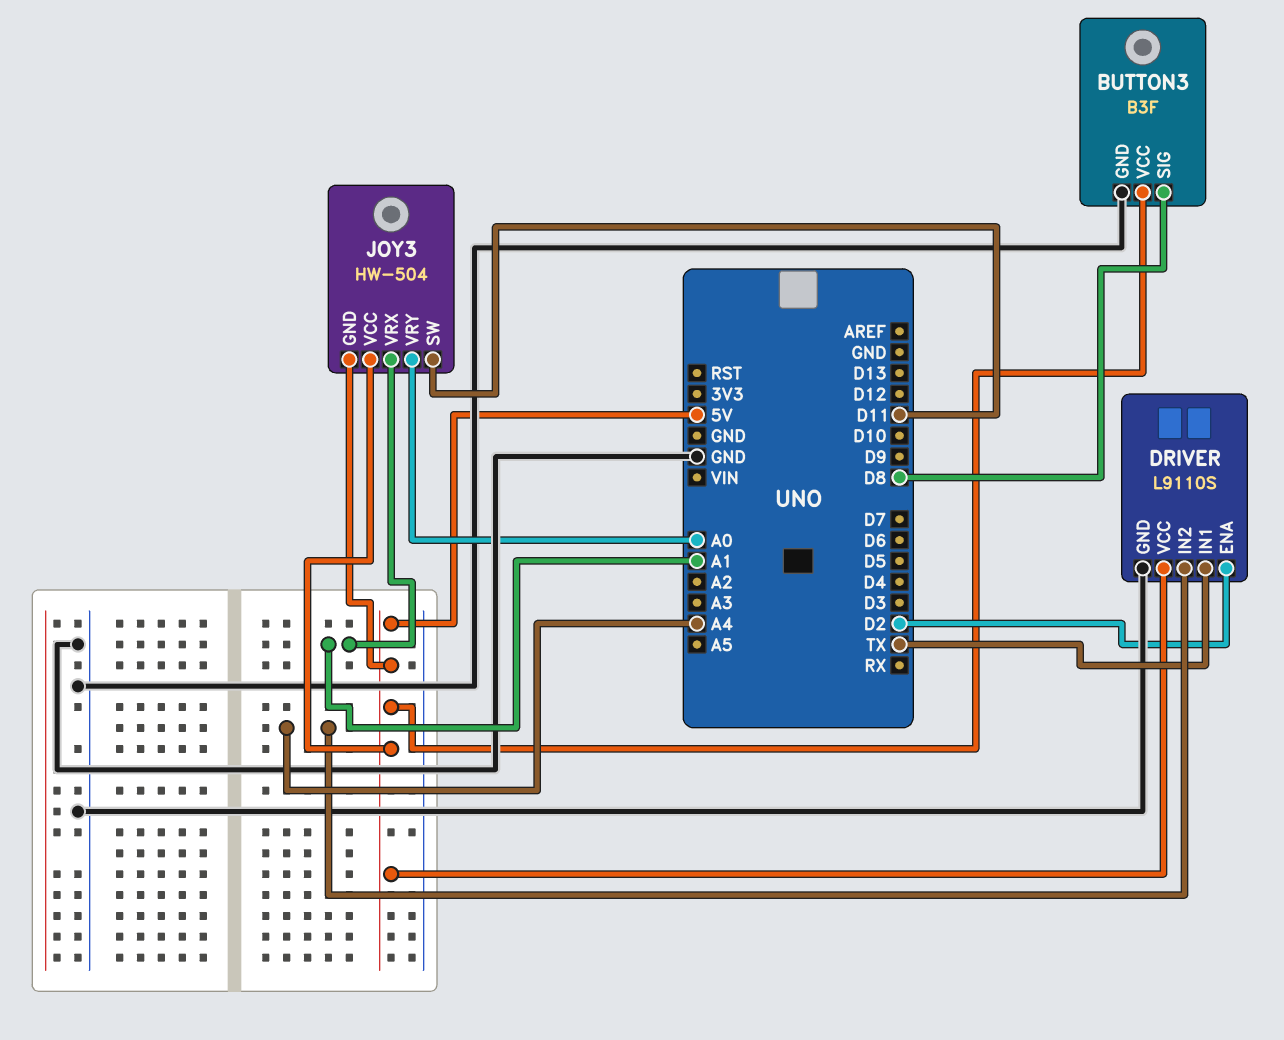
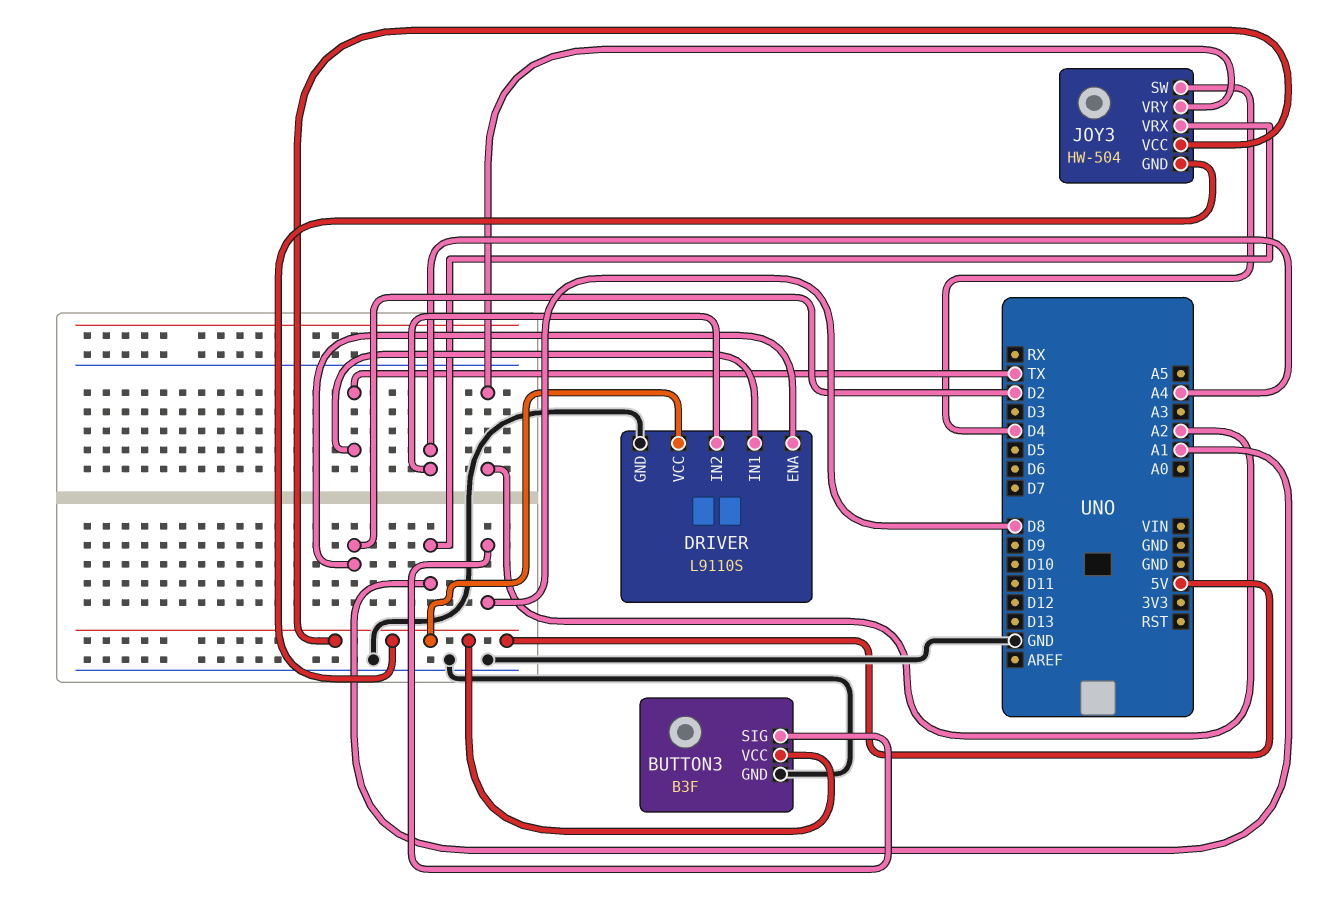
JOY3 pin SW: D11 -> D4
JOY3 pin VRY: A0 -> A2

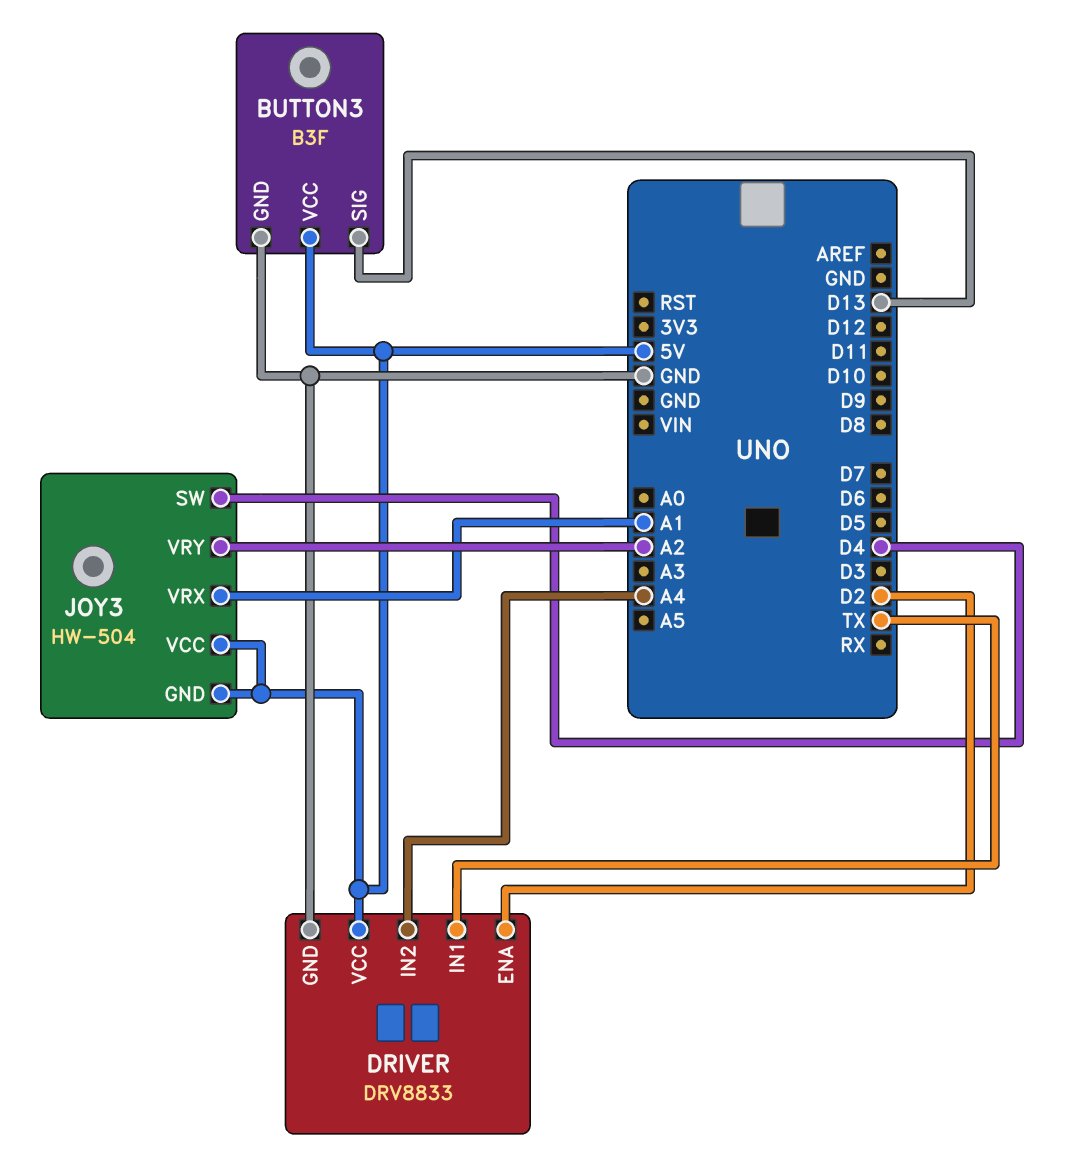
BUTTON3 pin SIG: D8 -> D13
DRIVER: L9110S -> DRV8833

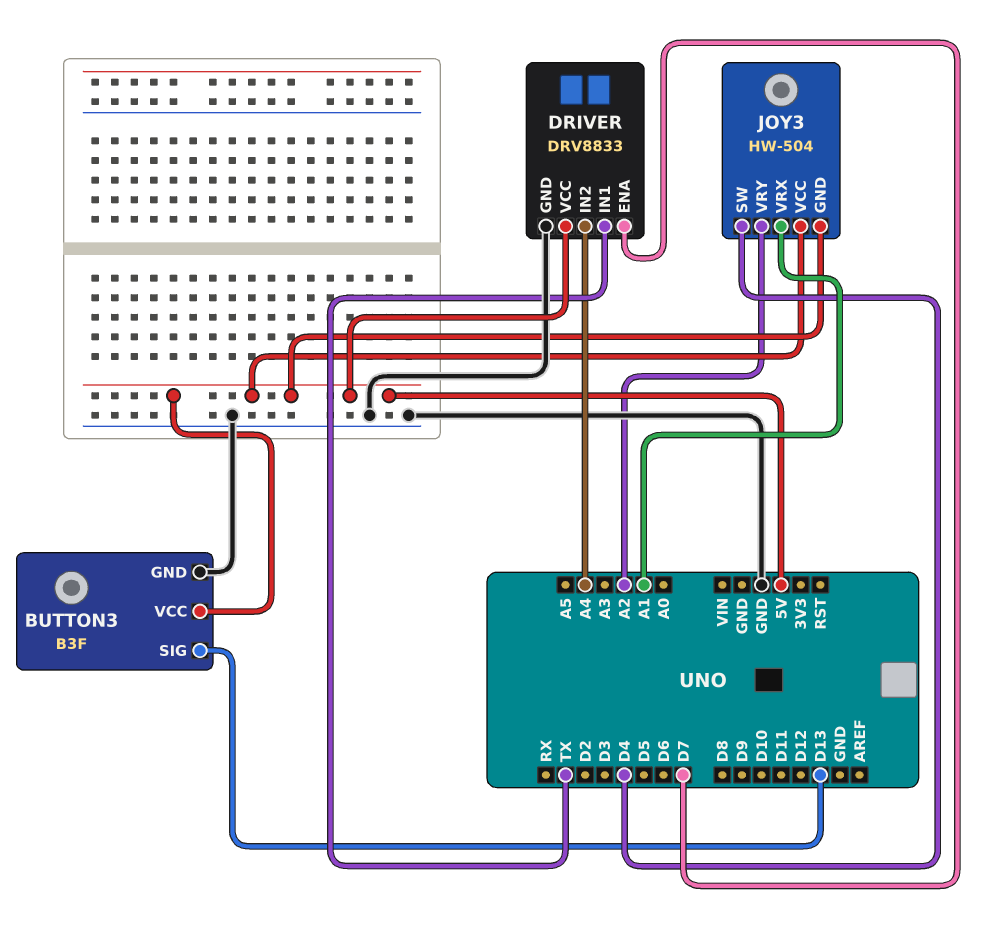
DRIVER pin ENA: D2 -> D7

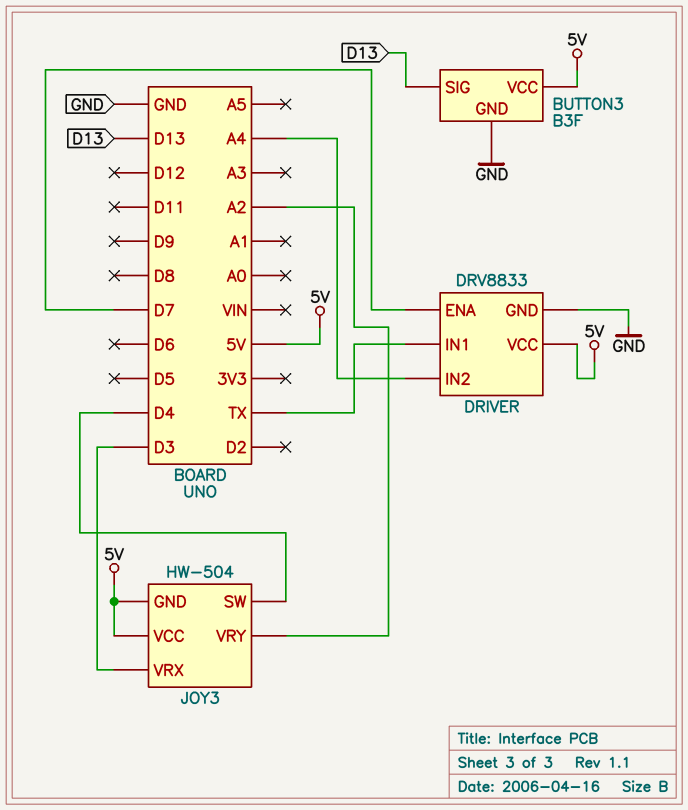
JOY3 pin VRX: A1 -> D3

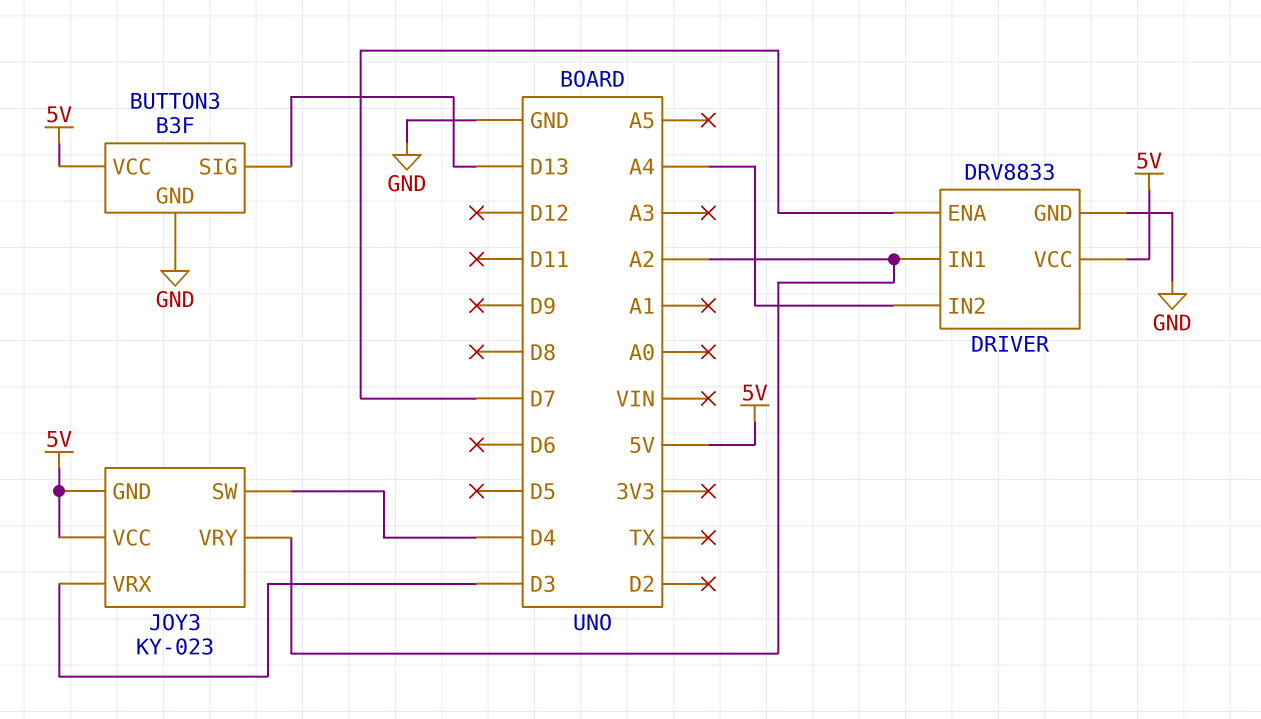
DRIVER pin IN1: TX -> A2
JOY3: HW-504 -> KY-023

